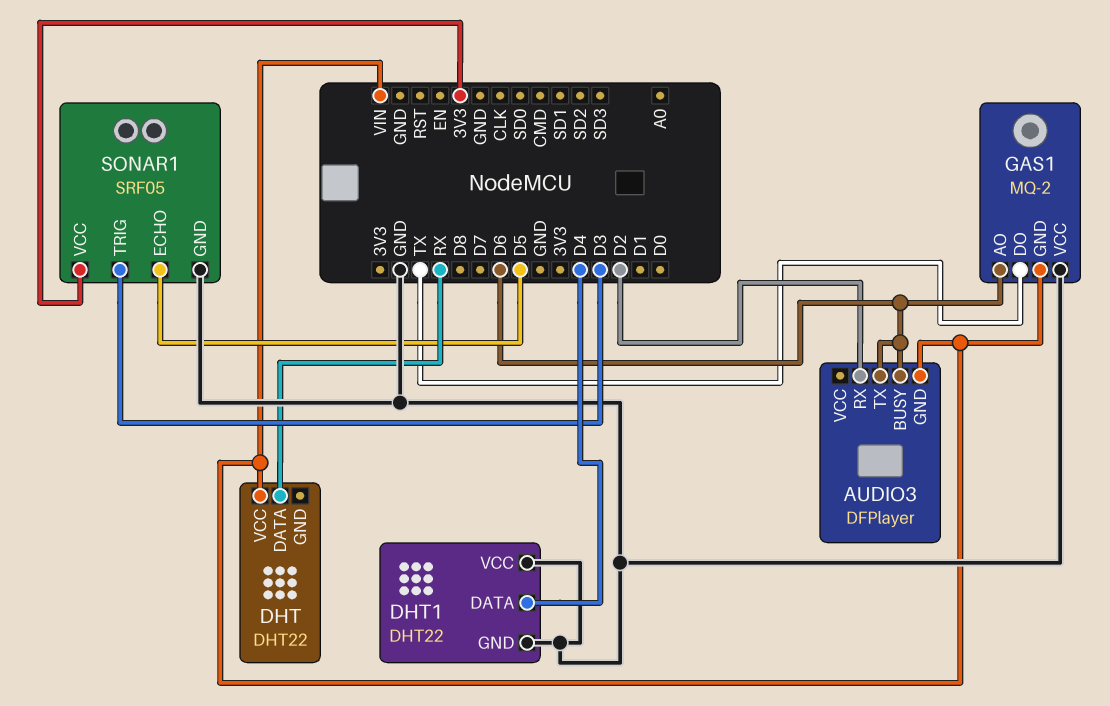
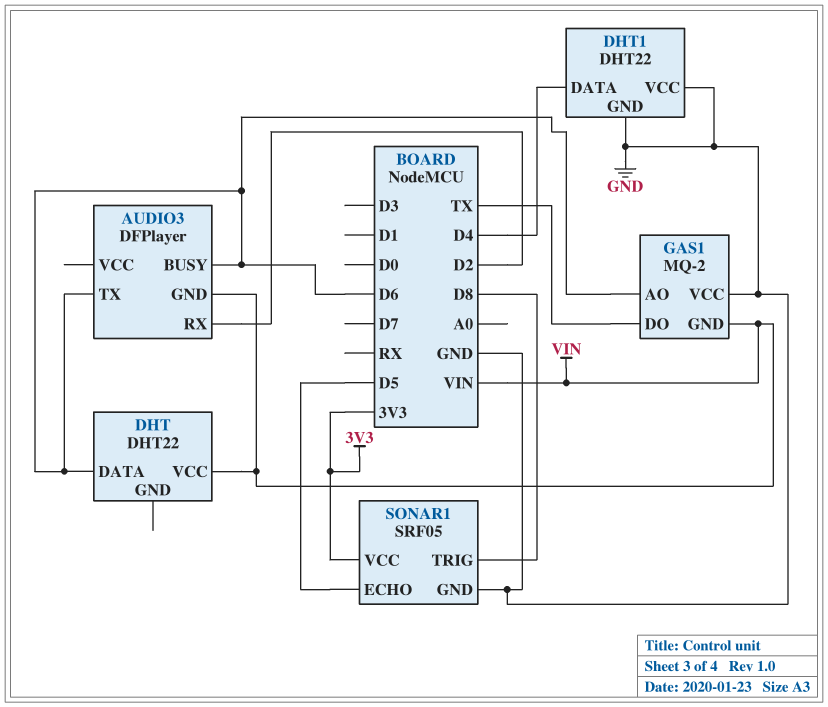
DHT pin DATA: RX -> D6
SONAR1 pin TRIG: D3 -> D8

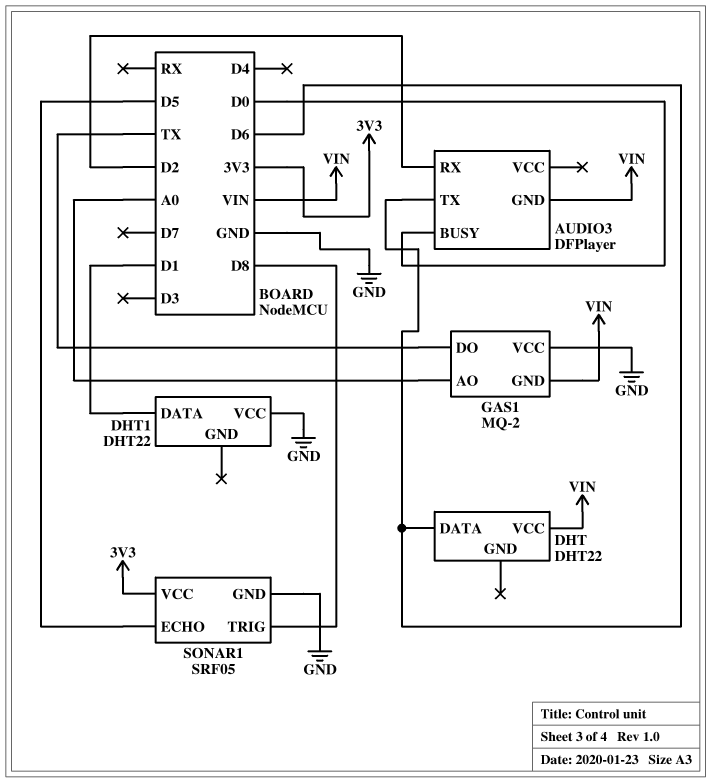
AUDIO3 pin BUSY: D6 -> D0
DHT1 pin DATA: D4 -> D1
DHT1 pin GND: GND -> none
GAS1 pin AO: D6 -> A0

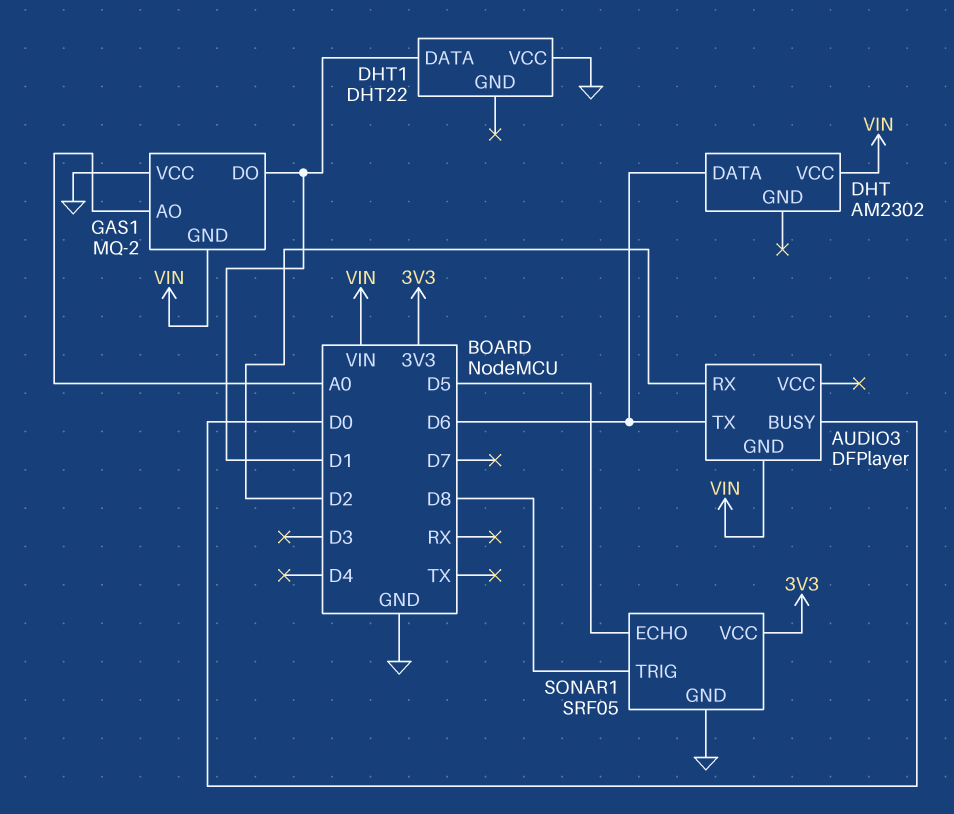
DHT: DHT22 -> AM2302
GAS1 pin DO: TX -> D1

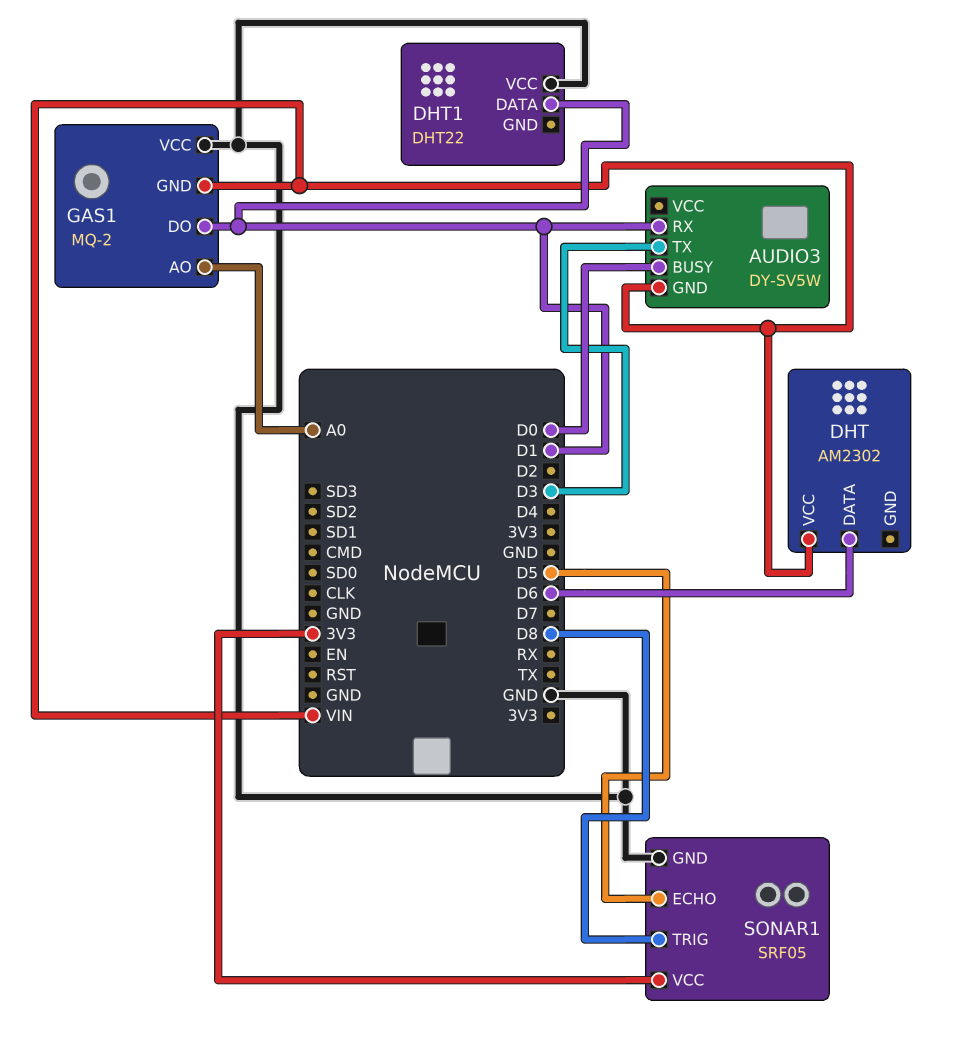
AUDIO3: DFPlayer -> DY-SV5W
AUDIO3 pin RX: D2 -> D1
AUDIO3 pin TX: D6 -> D3

